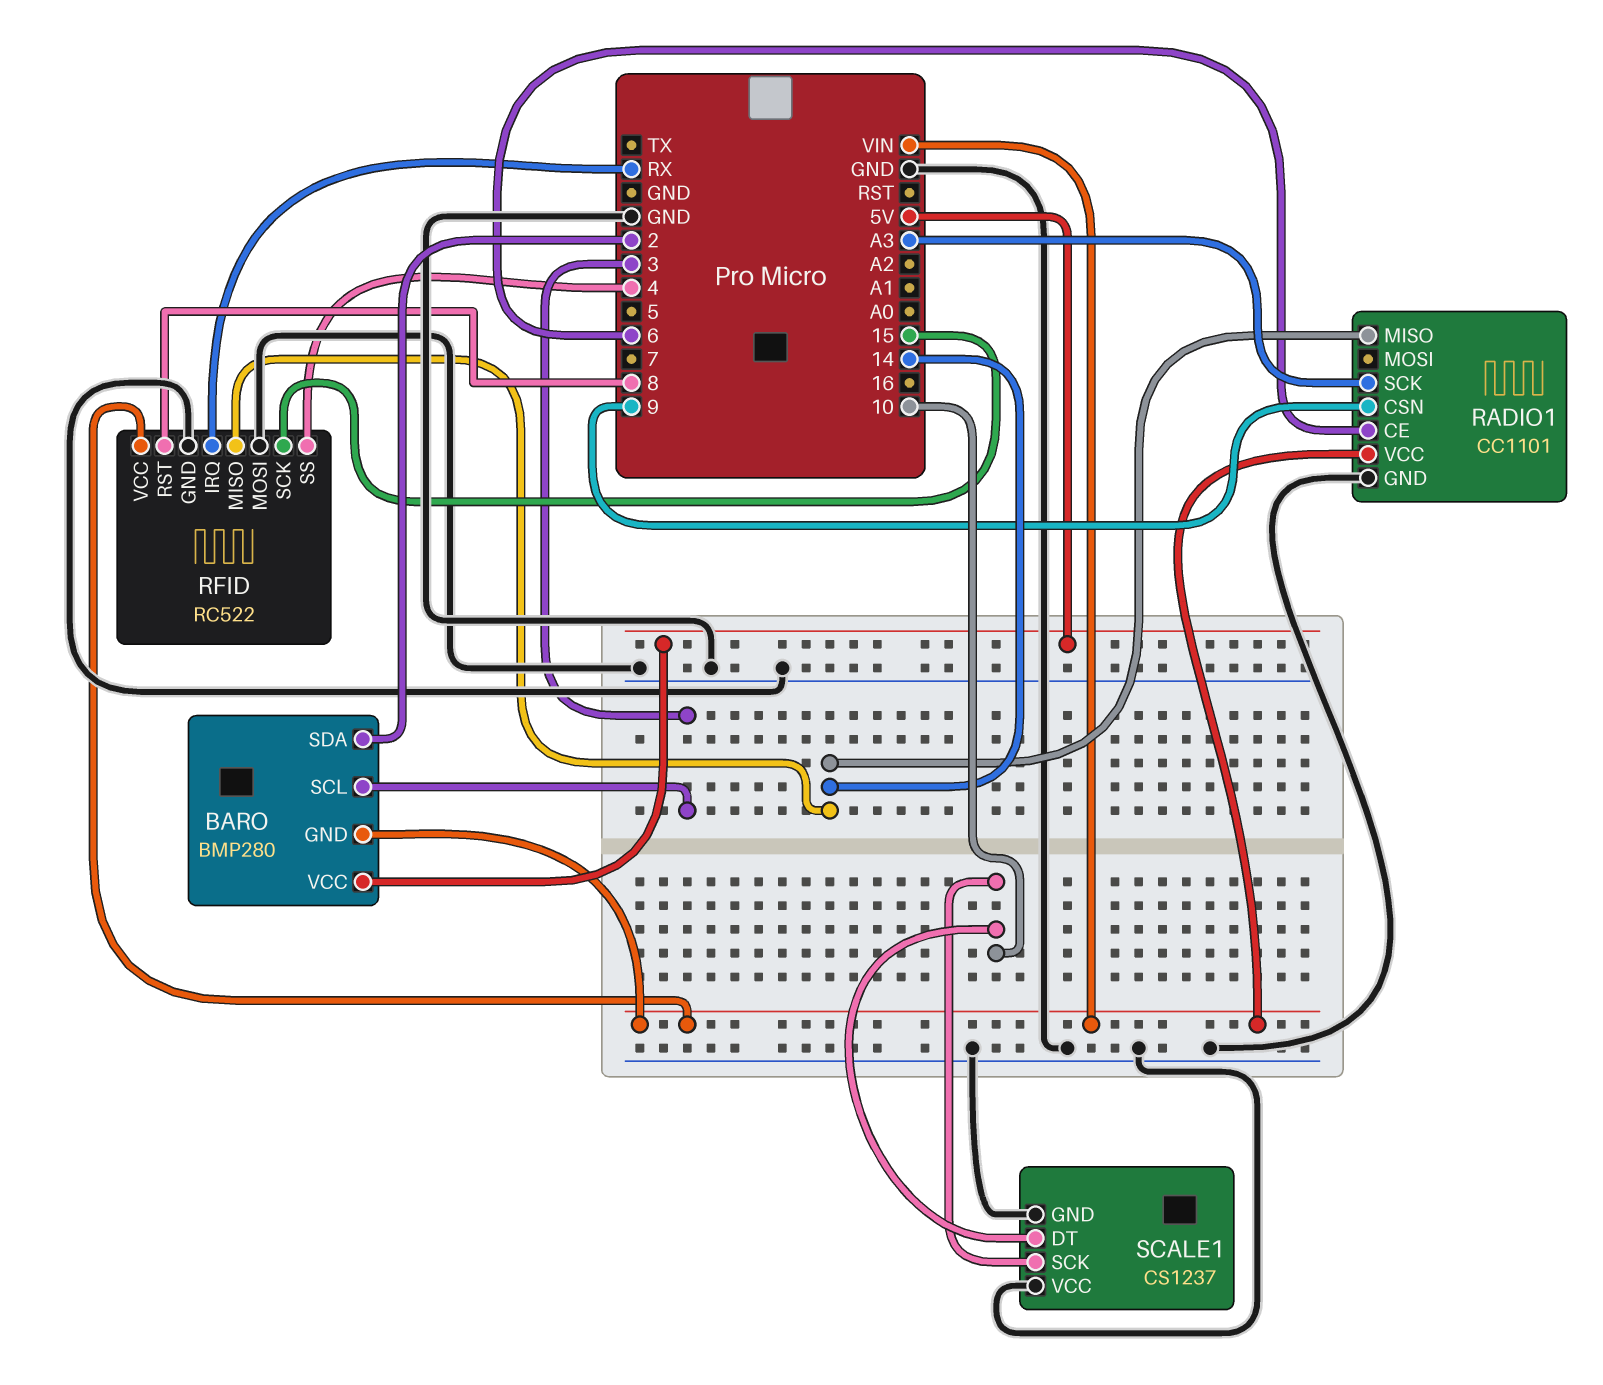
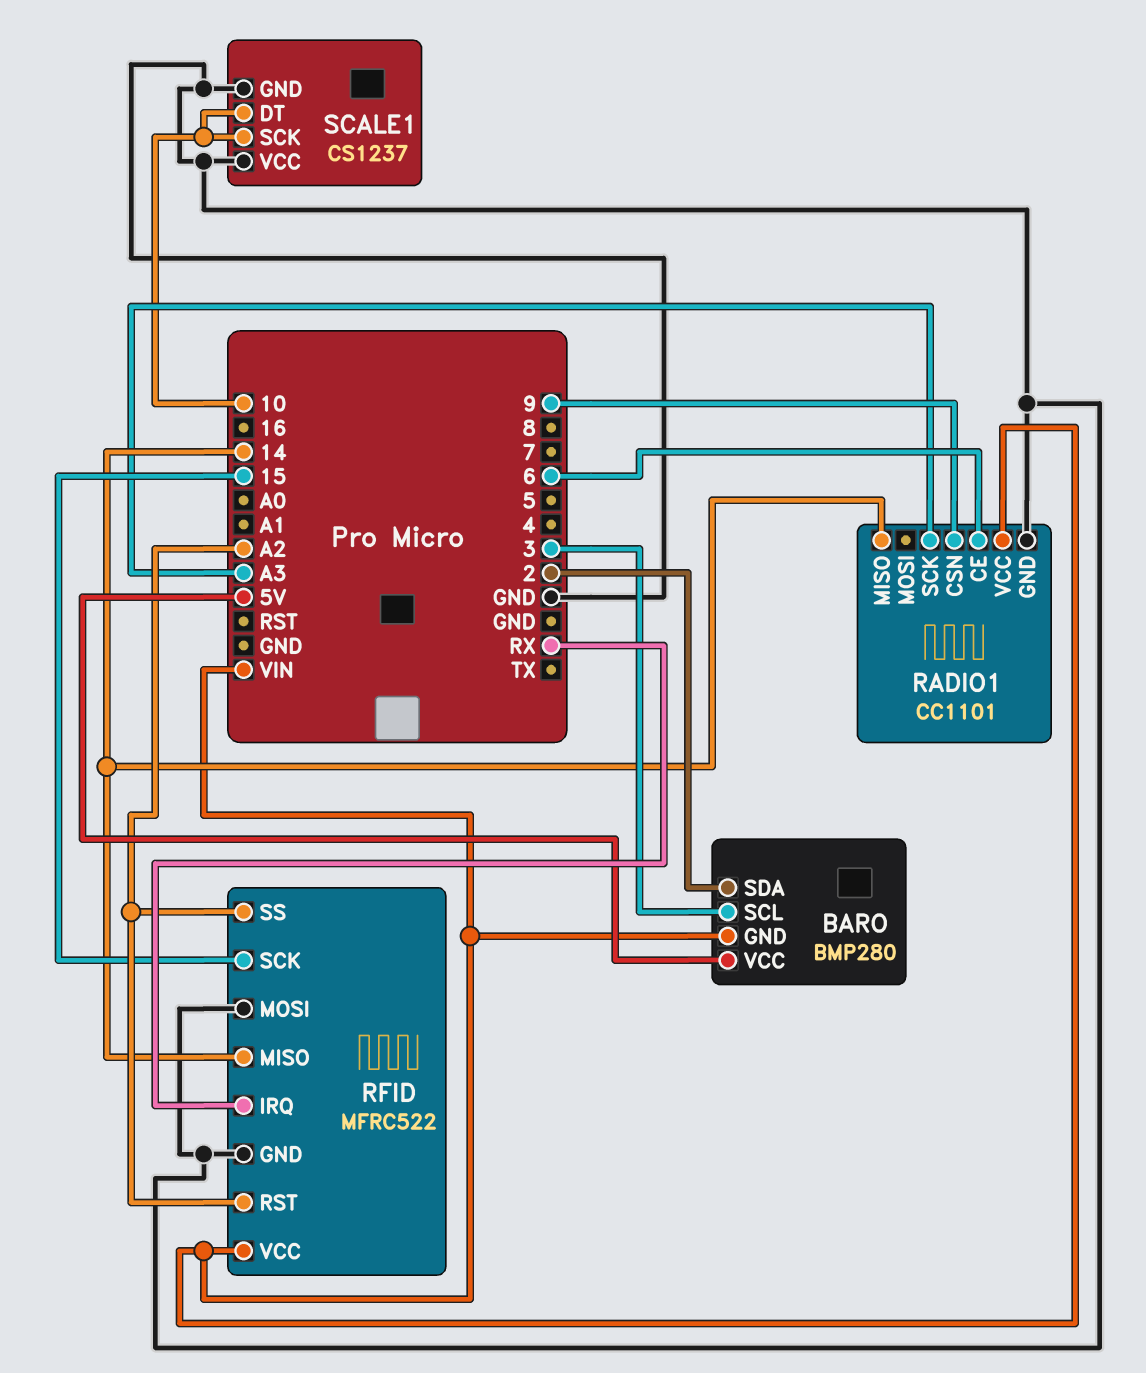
RFID: RC522 -> MFRC522
RFID pin RST: 8 -> A2
RFID pin SS: 4 -> A2

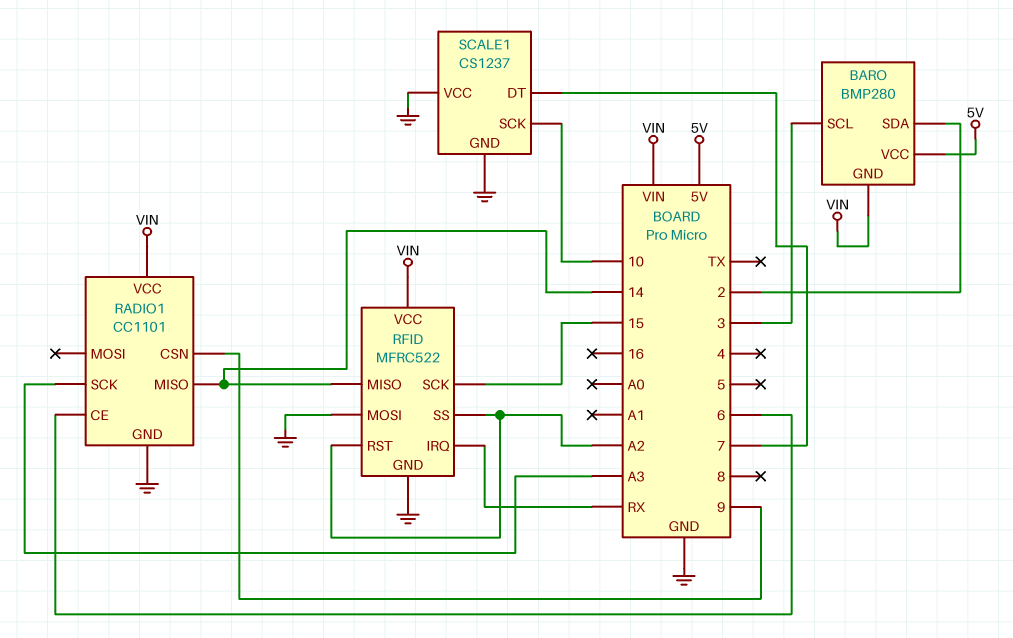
SCALE1 pin DT: 10 -> 7

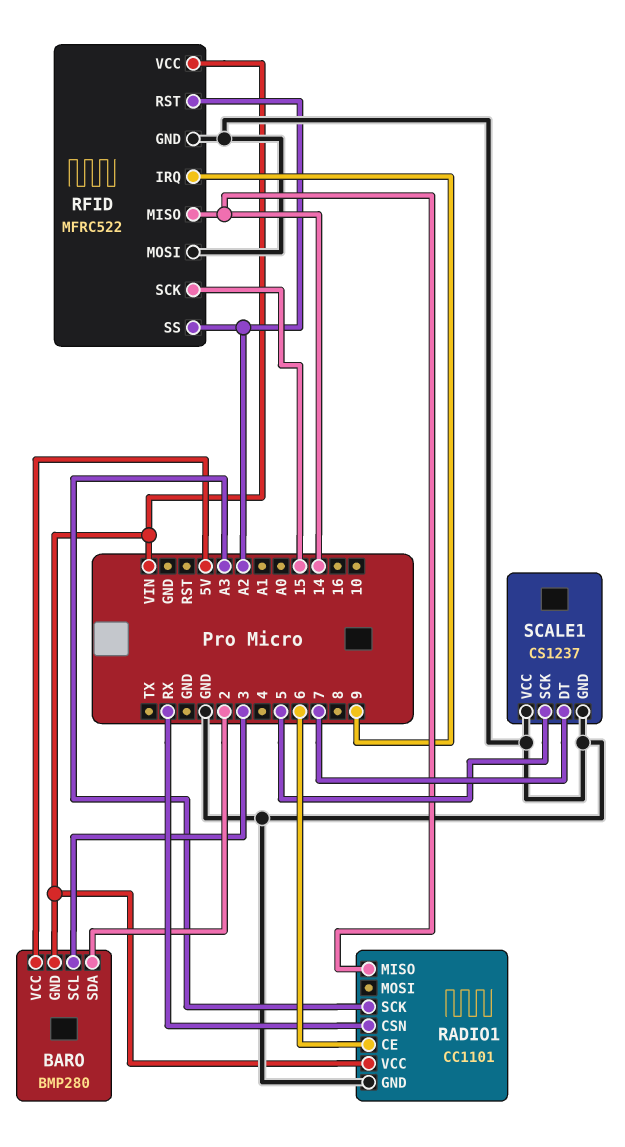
RADIO1 pin CSN: 9 -> RX
RFID pin IRQ: RX -> 9
SCALE1 pin SCK: 10 -> 5

